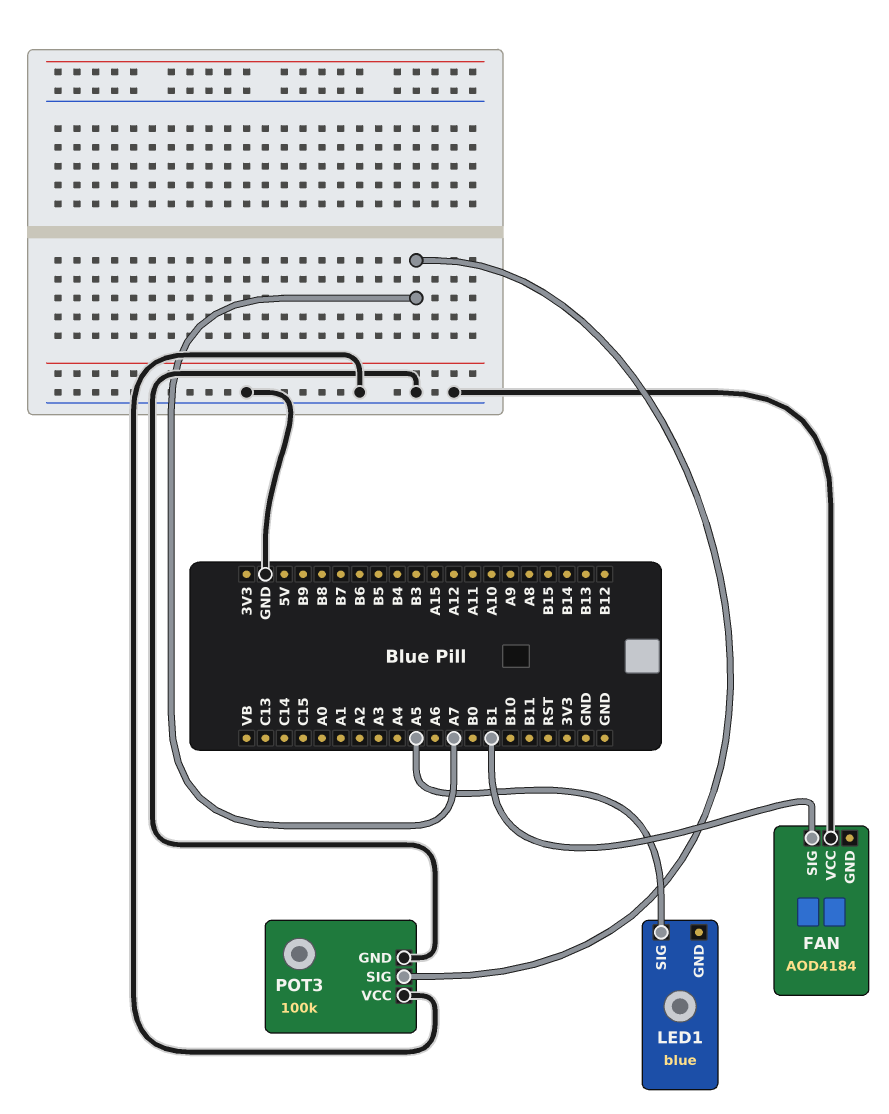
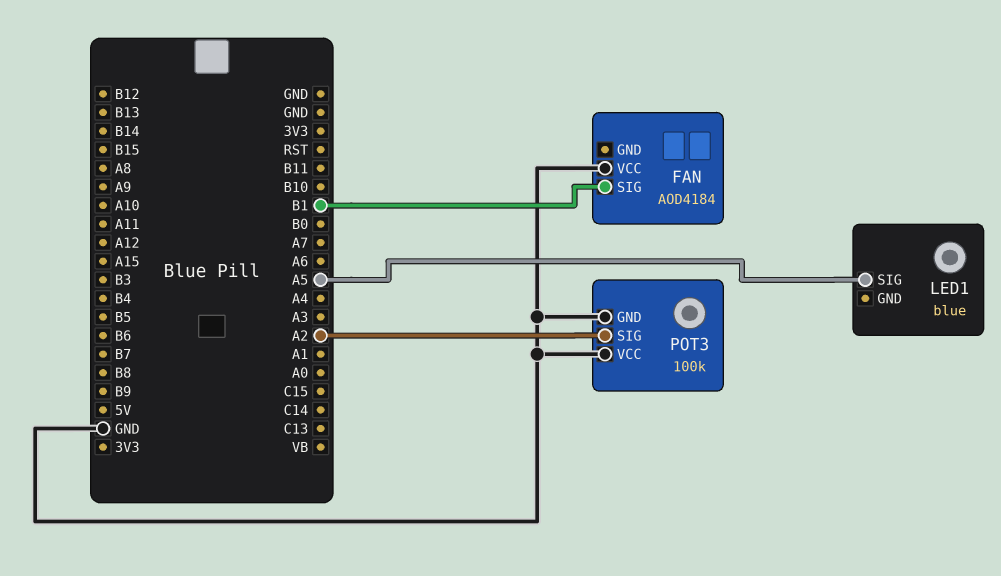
POT3 pin SIG: A7 -> A2

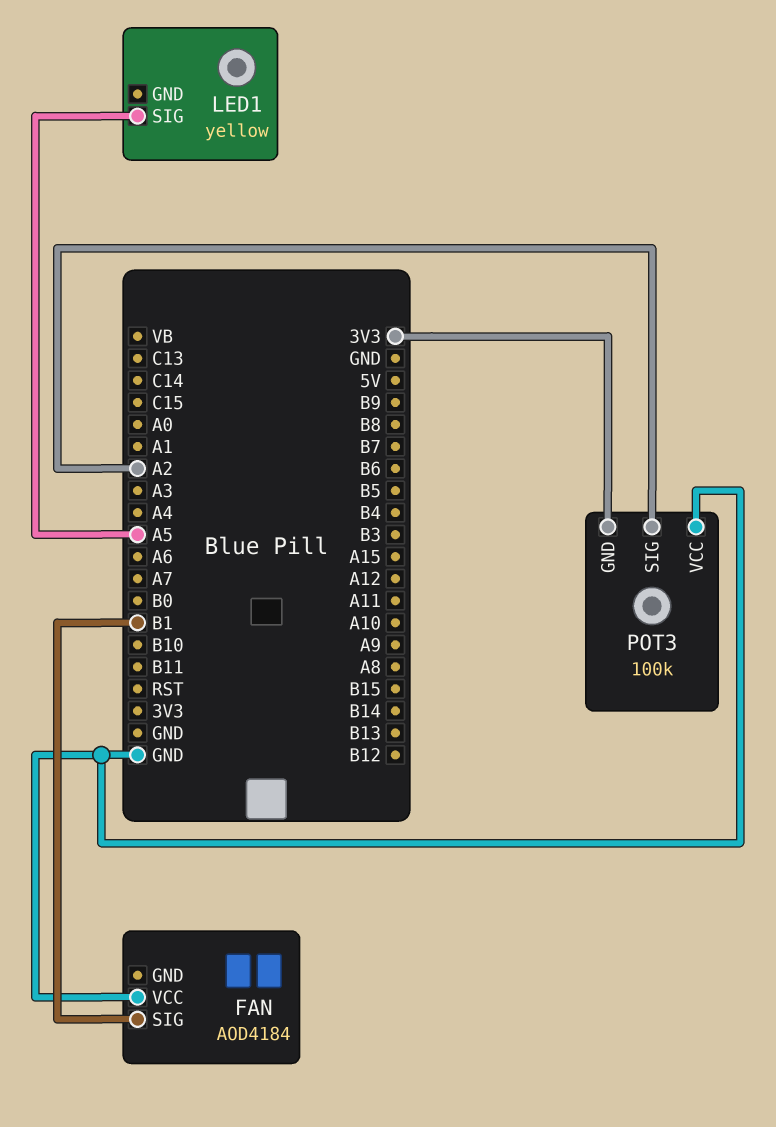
LED1: blue -> yellow
POT3 pin GND: GND -> 3V3

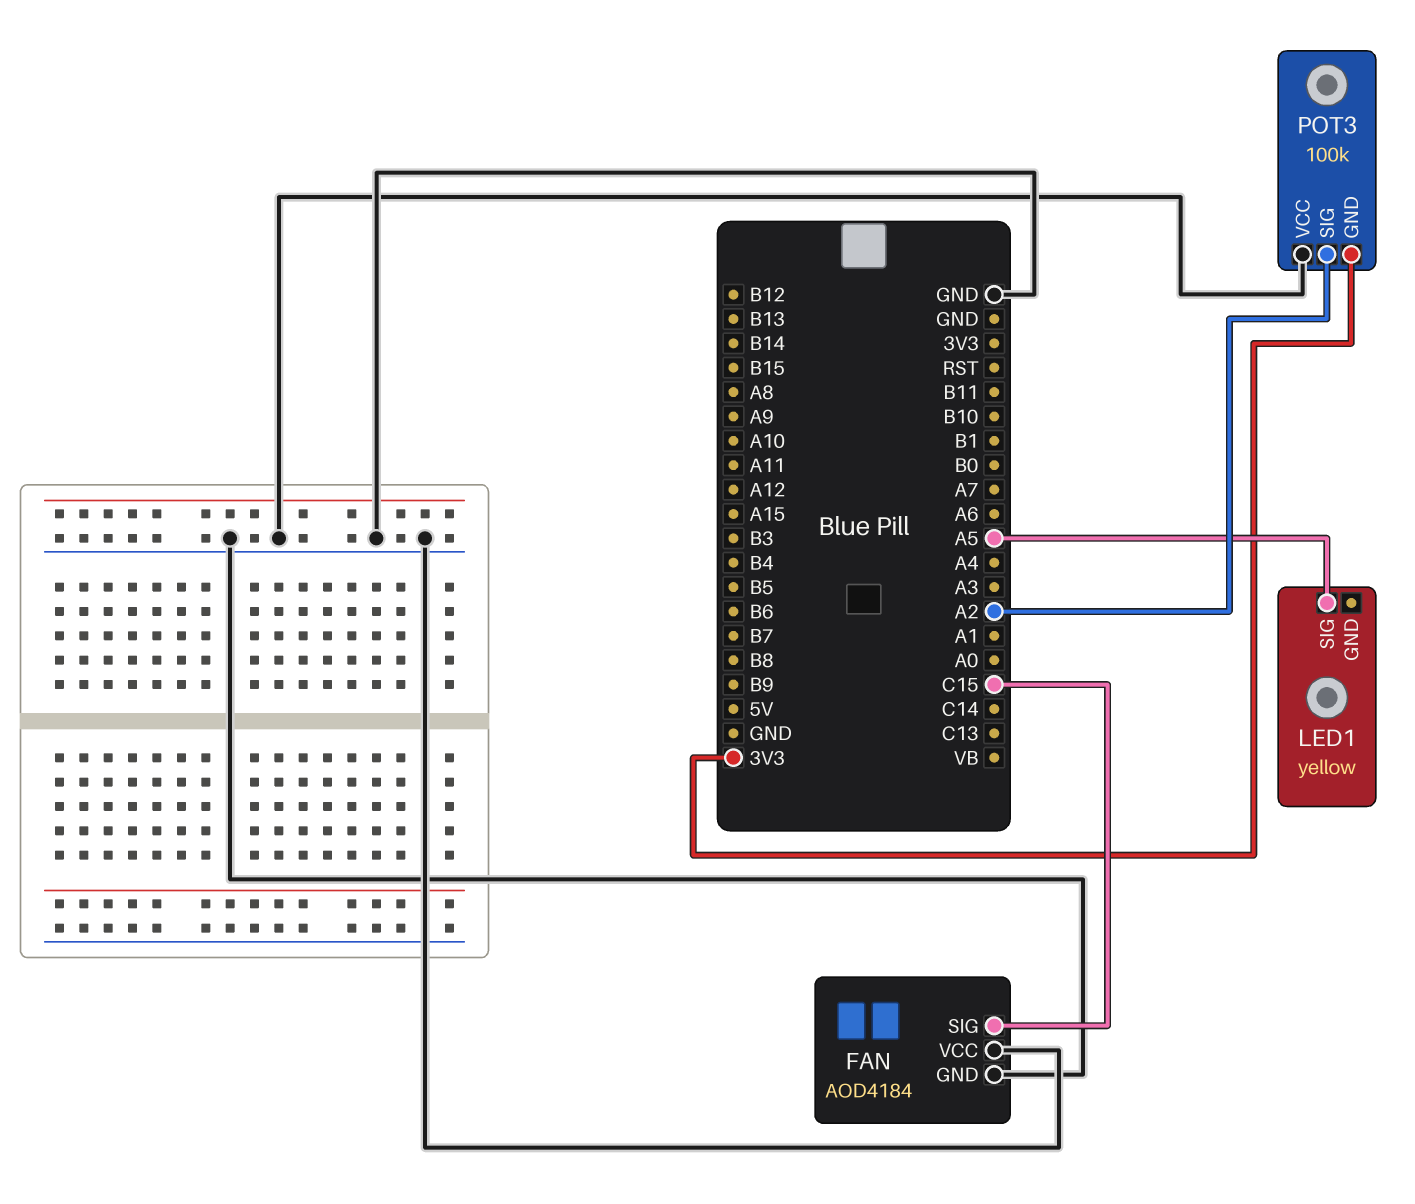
FAN pin GND: none -> GND
FAN pin SIG: B1 -> C15

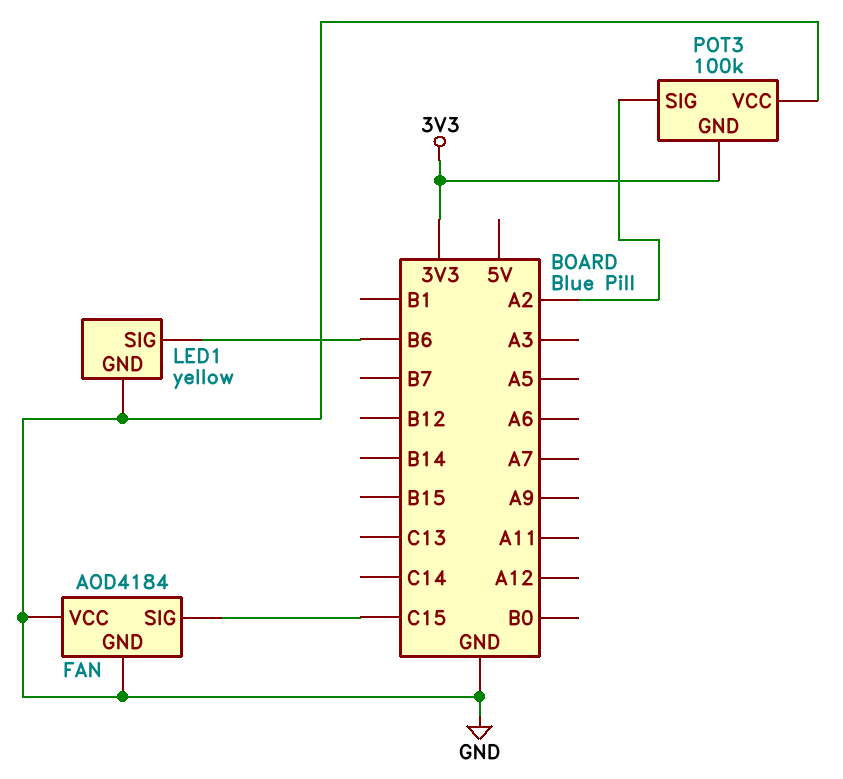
LED1 pin GND: none -> GND
LED1 pin SIG: A5 -> B6

